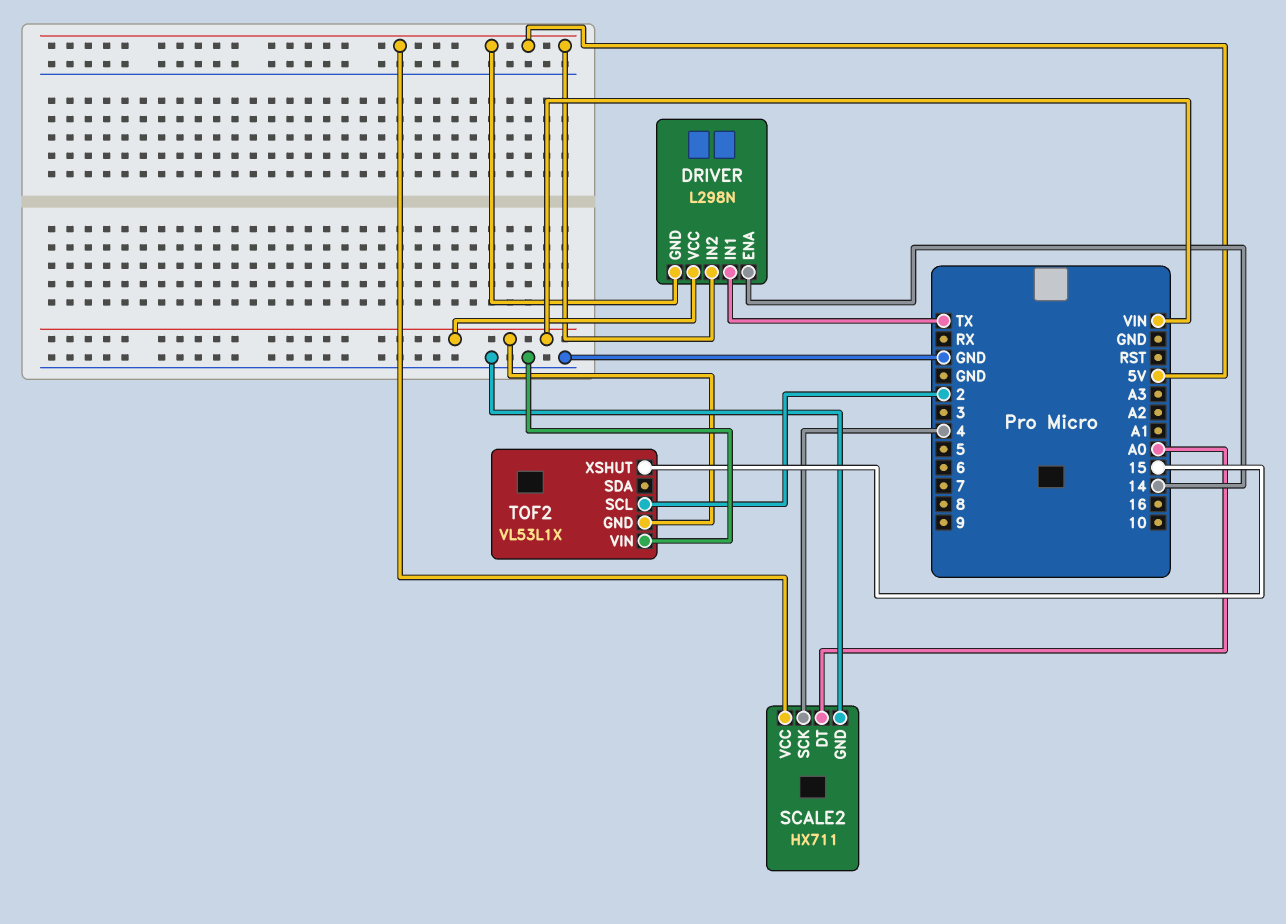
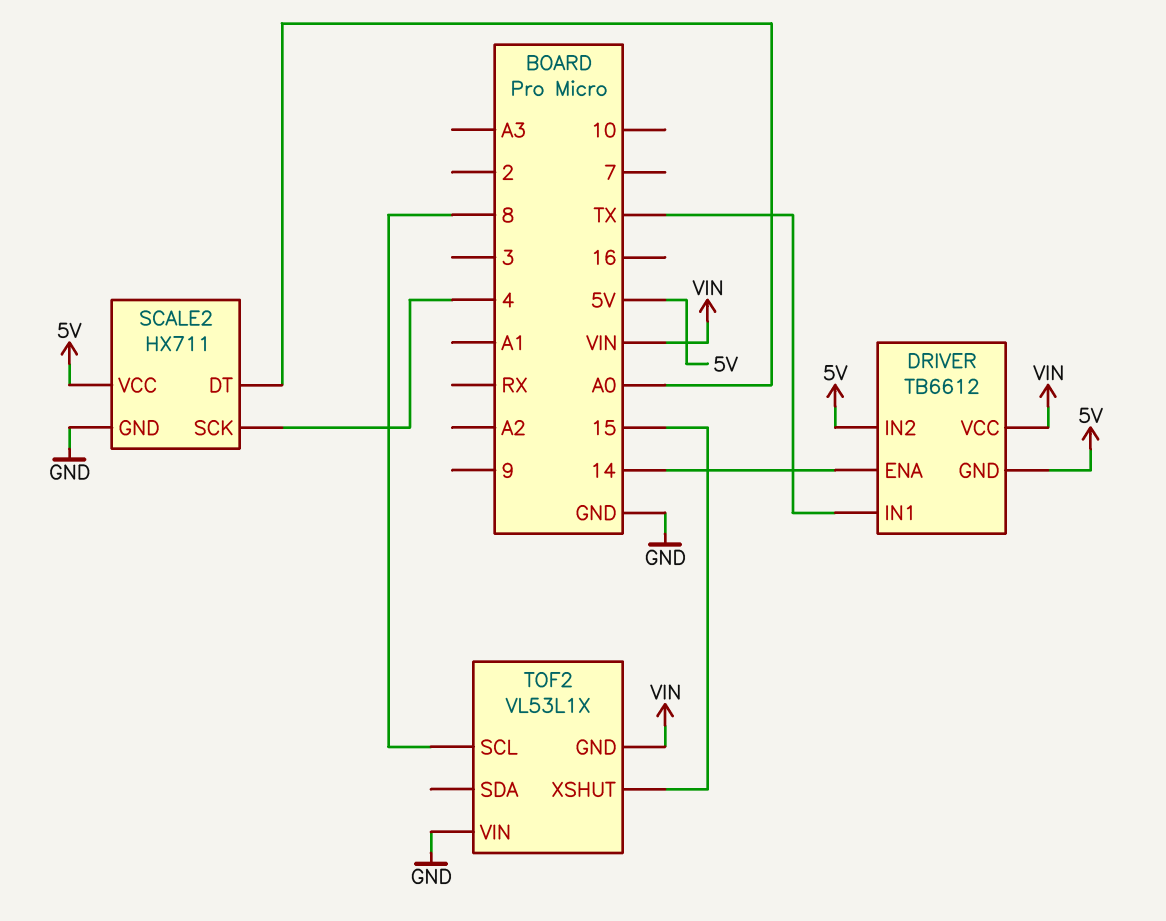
DRIVER: L298N -> TB6612
TOF2 pin SCL: 2 -> 8

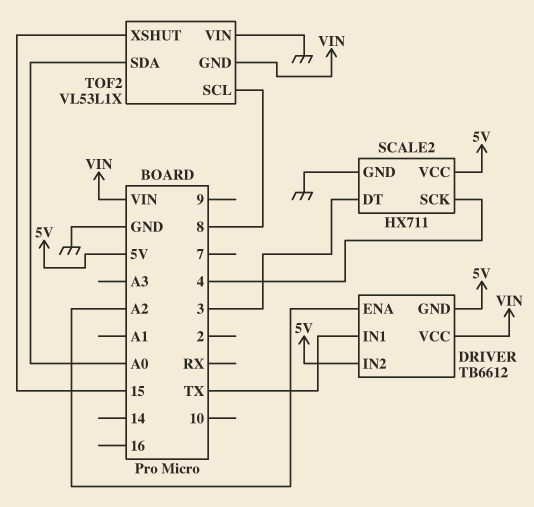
DRIVER pin ENA: 14 -> A2
SCALE2 pin DT: A0 -> 3
TOF2 pin SDA: none -> A0

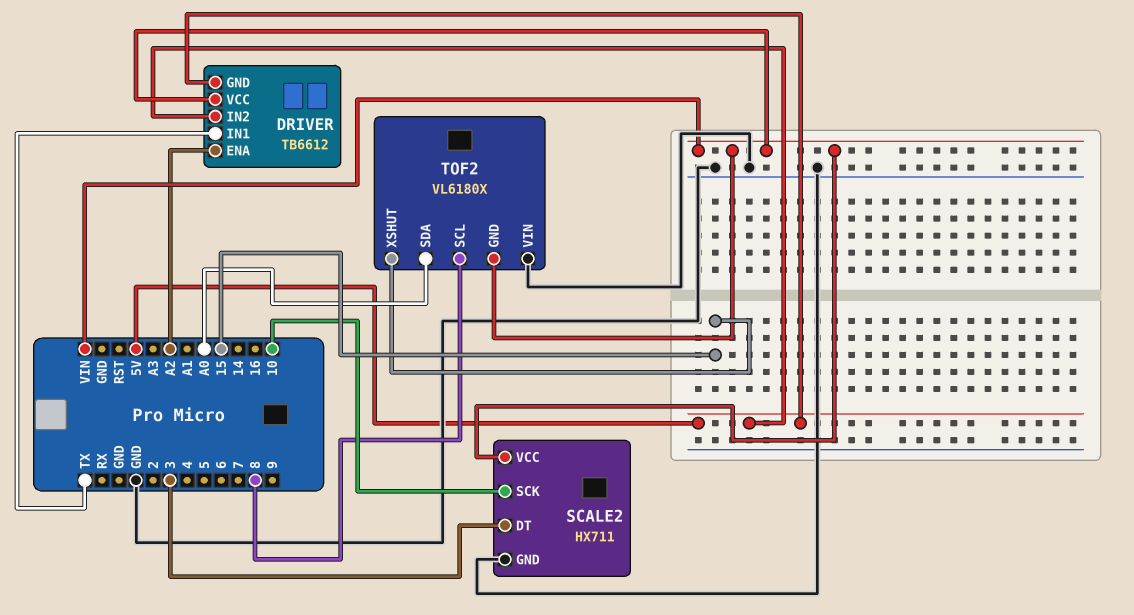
SCALE2 pin SCK: 4 -> 10
SCALE2 pin VCC: 5V -> VIN
TOF2: VL53L1X -> VL6180X

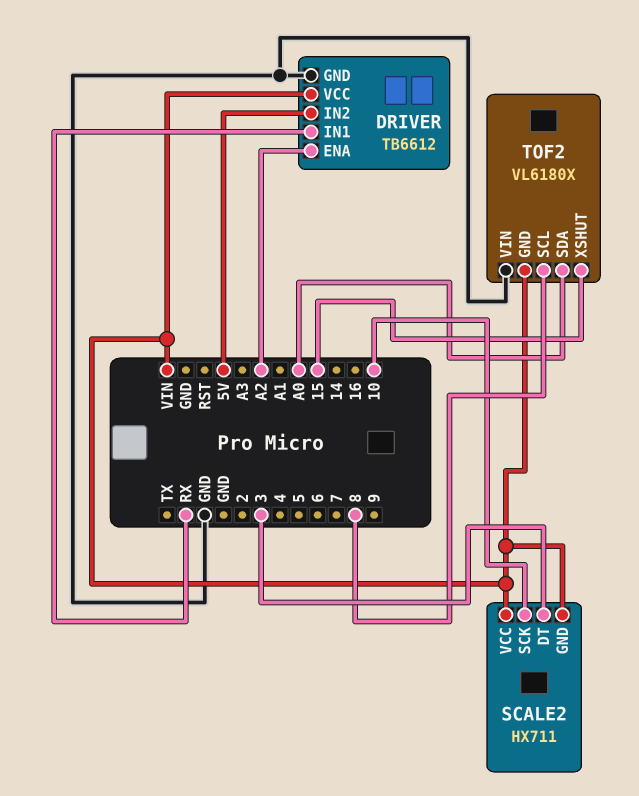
DRIVER pin GND: 5V -> GND
DRIVER pin IN1: TX -> RX
SCALE2 pin GND: GND -> VIN

